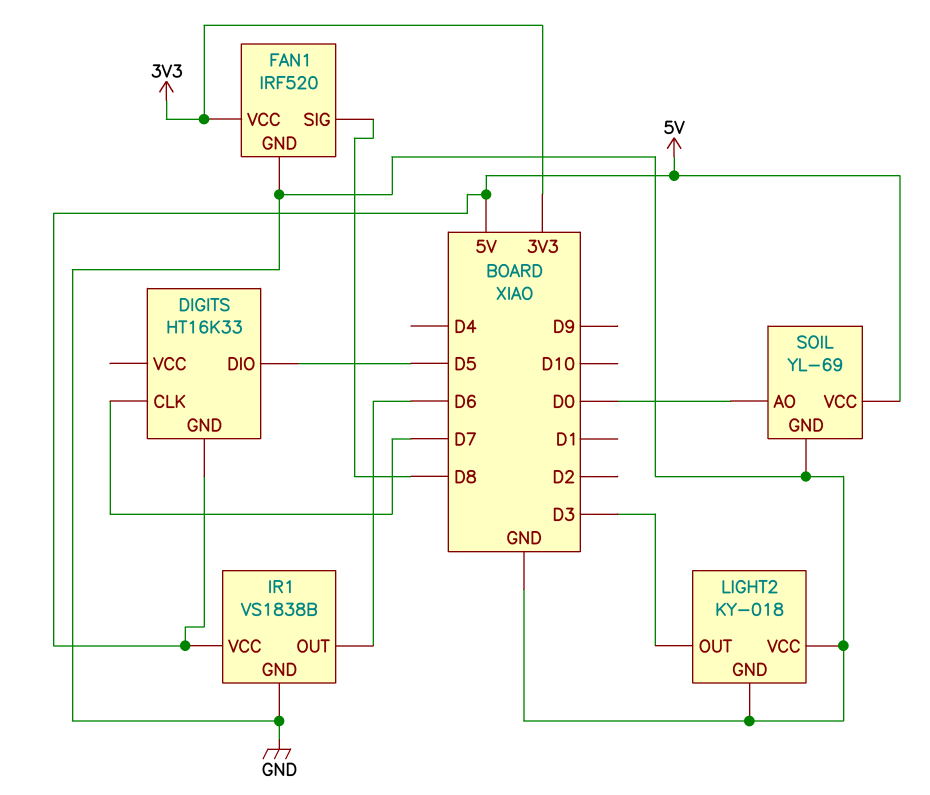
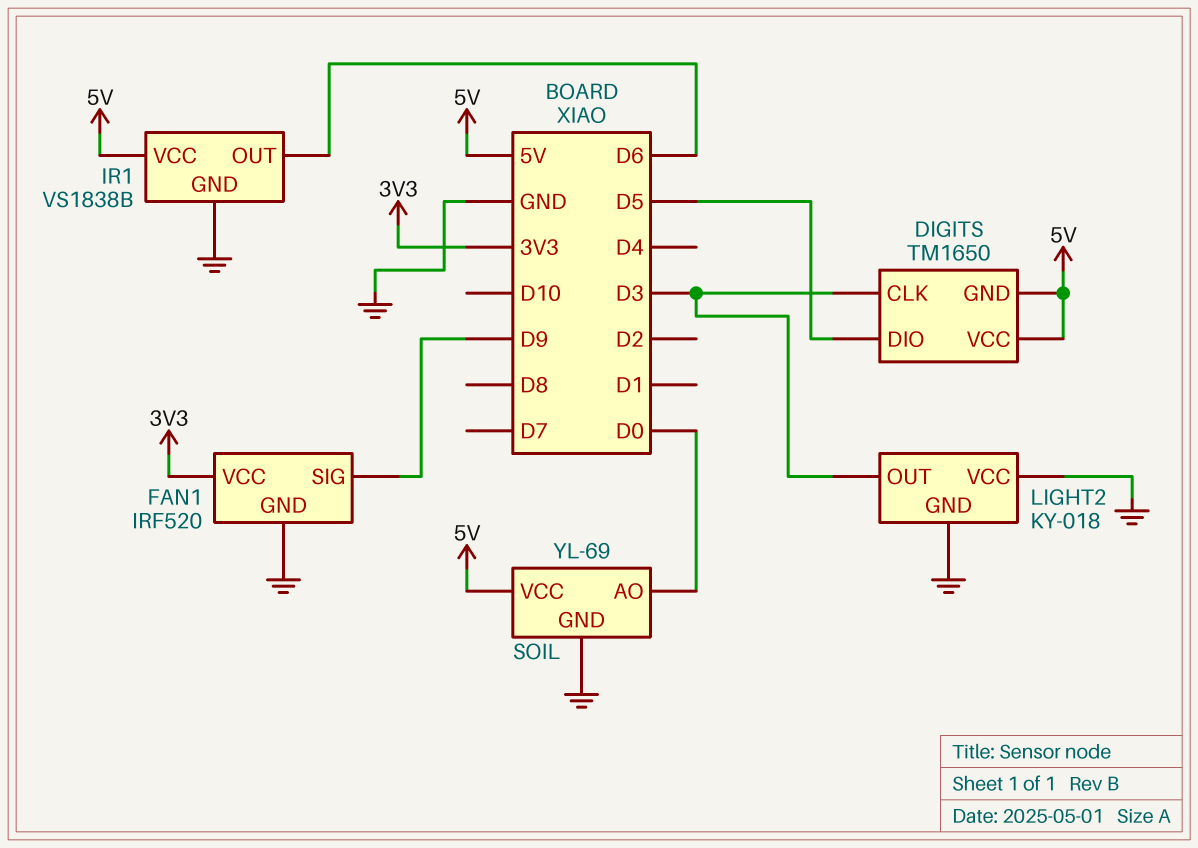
DIGITS: HT16K33 -> TM1650
DIGITS pin CLK: D7 -> D3
DIGITS pin VCC: none -> 5V
FAN1 pin SIG: D8 -> D9

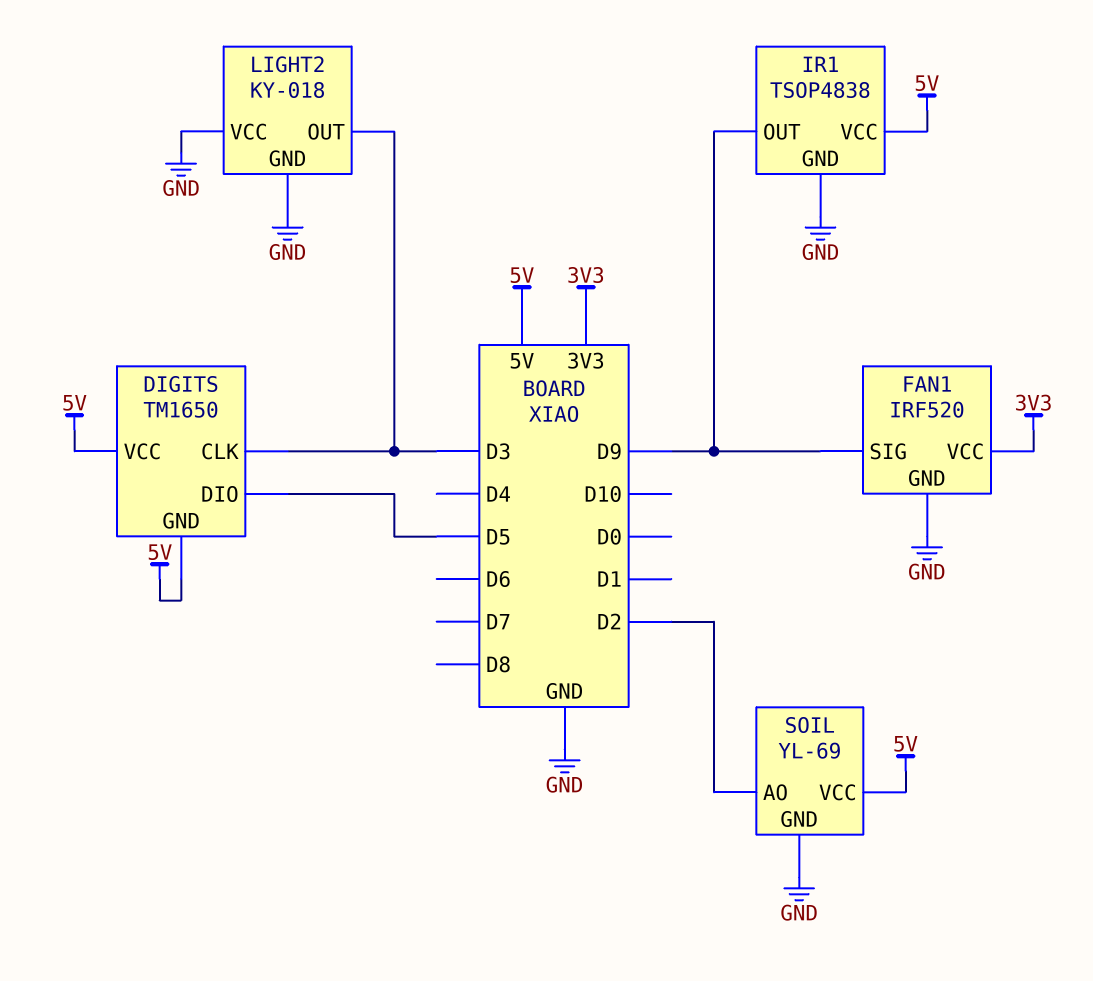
IR1: VS1838B -> TSOP4838
IR1 pin OUT: D6 -> D9
SOIL pin AO: D0 -> D2

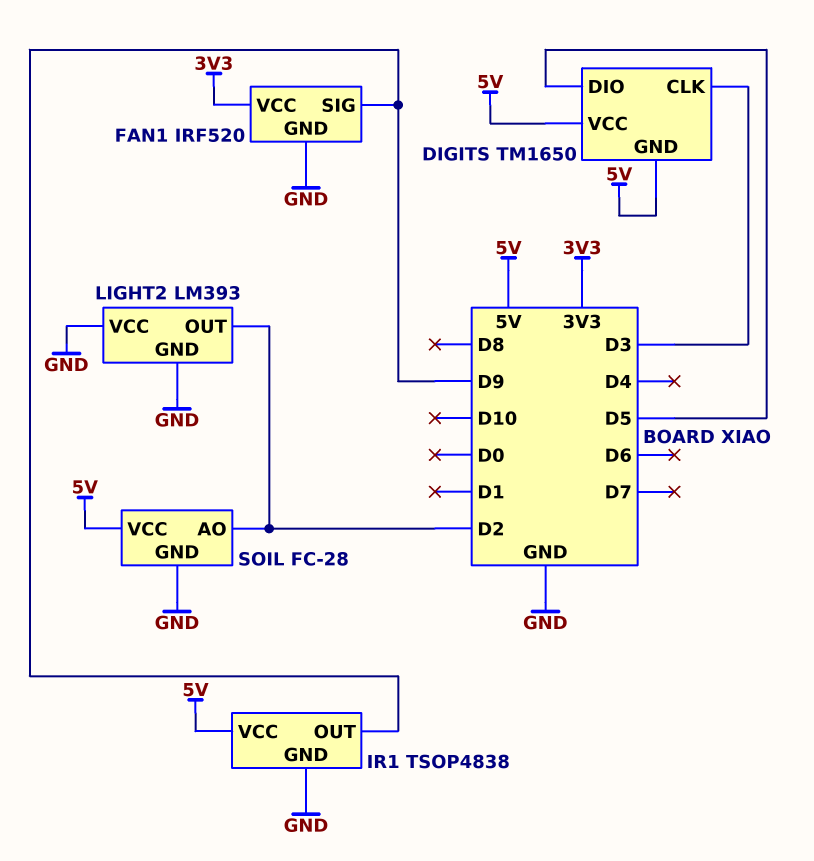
LIGHT2: KY-018 -> LM393
LIGHT2 pin OUT: D3 -> D2
SOIL: YL-69 -> FC-28

